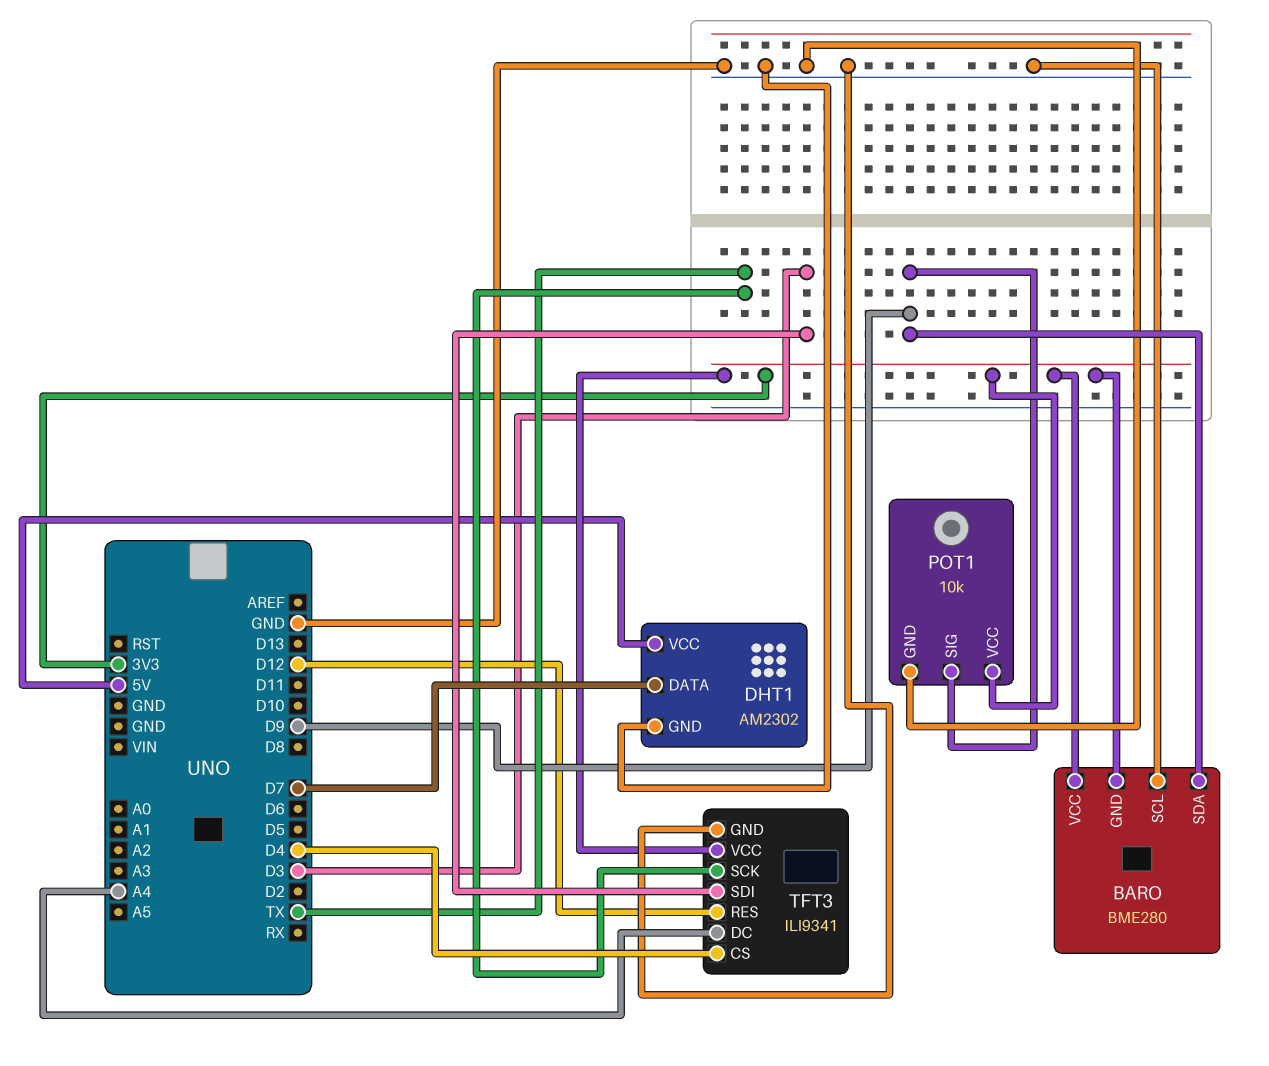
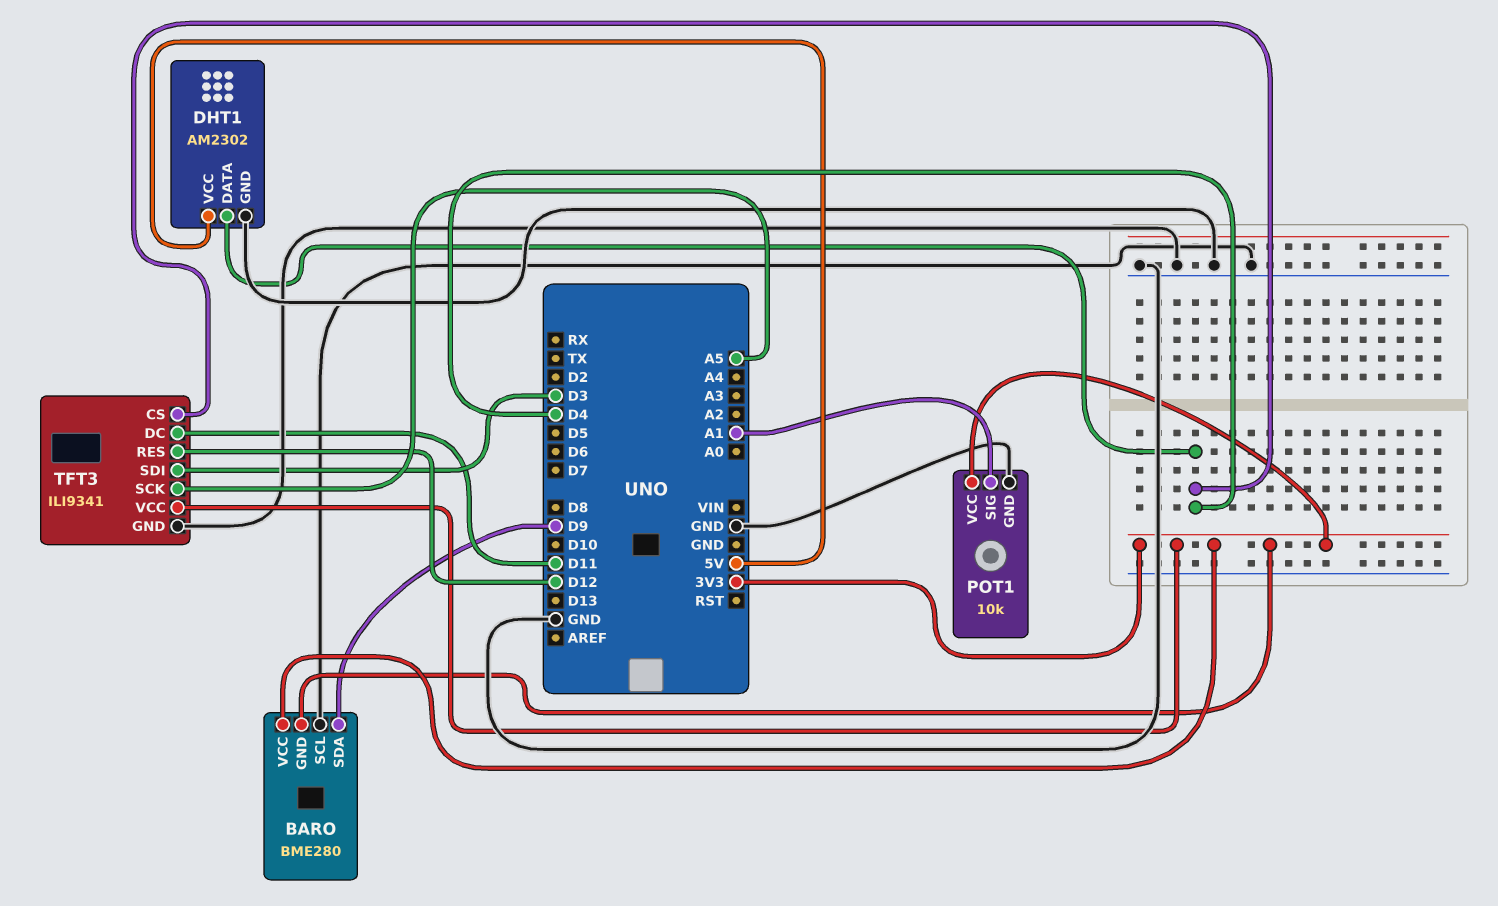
DHT1 pin DATA: D7 -> D4
POT1 pin SIG: D9 -> A1
TFT3 pin DC: A4 -> D11
TFT3 pin SCK: TX -> A5

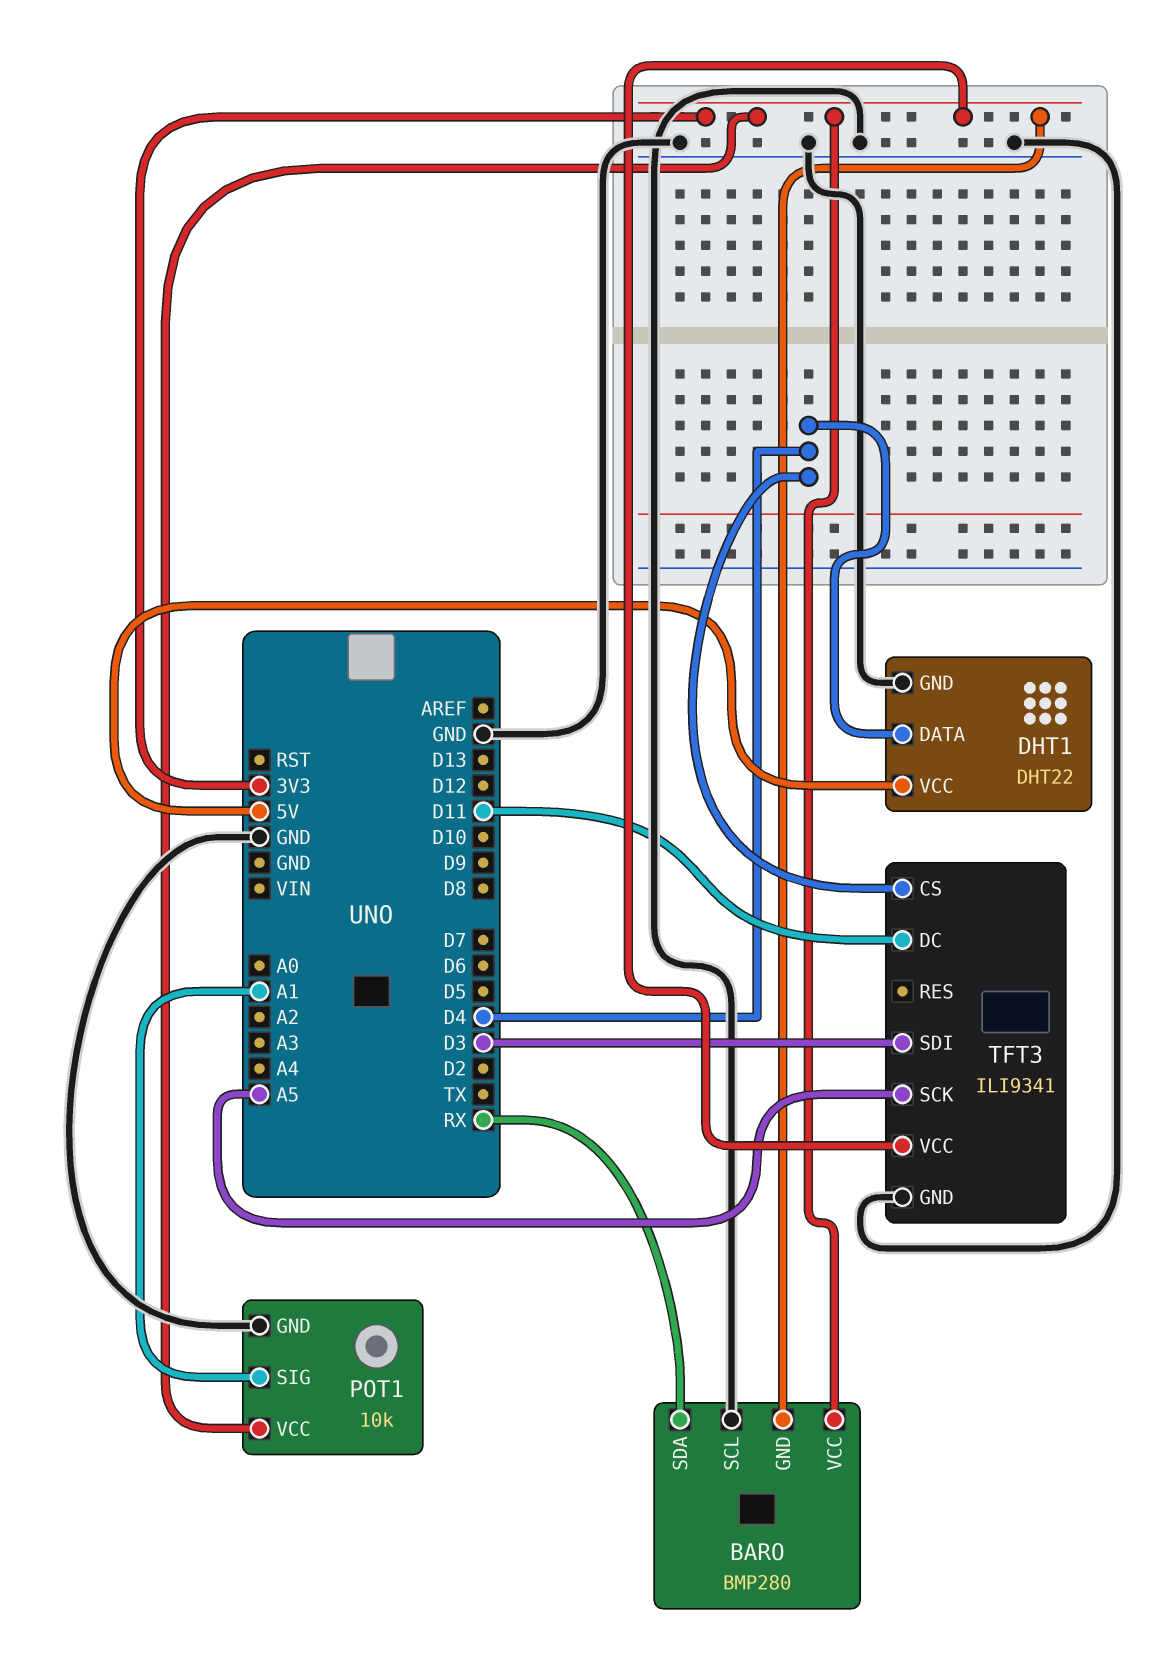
BARO: BME280 -> BMP280
BARO pin SDA: D9 -> RX
DHT1: AM2302 -> DHT22
TFT3 pin RES: D12 -> none

